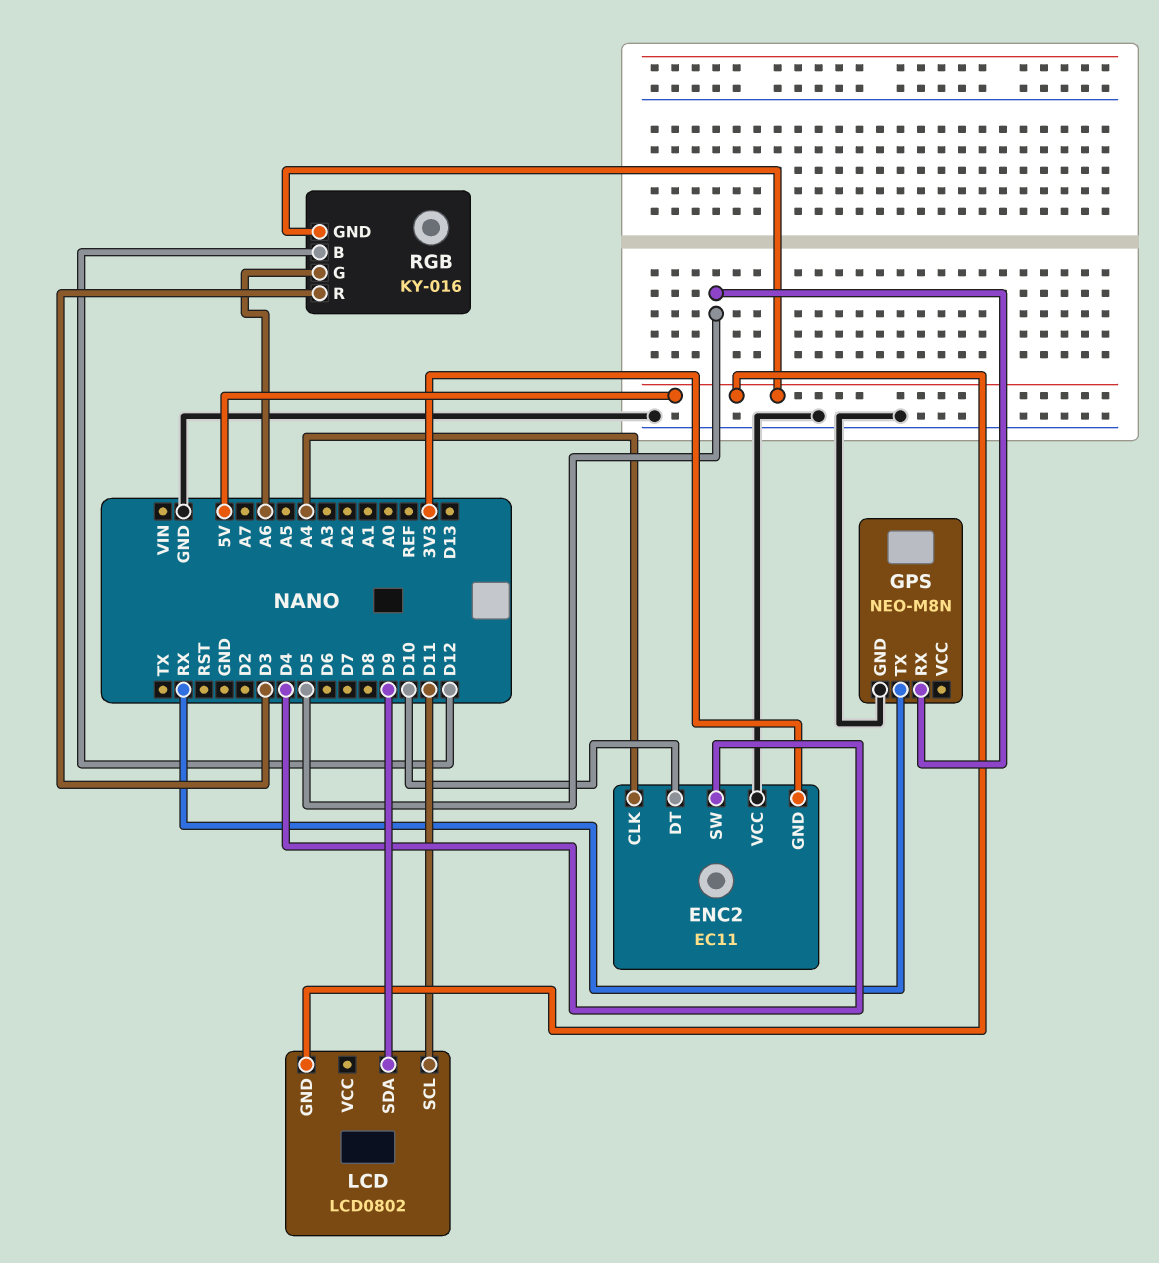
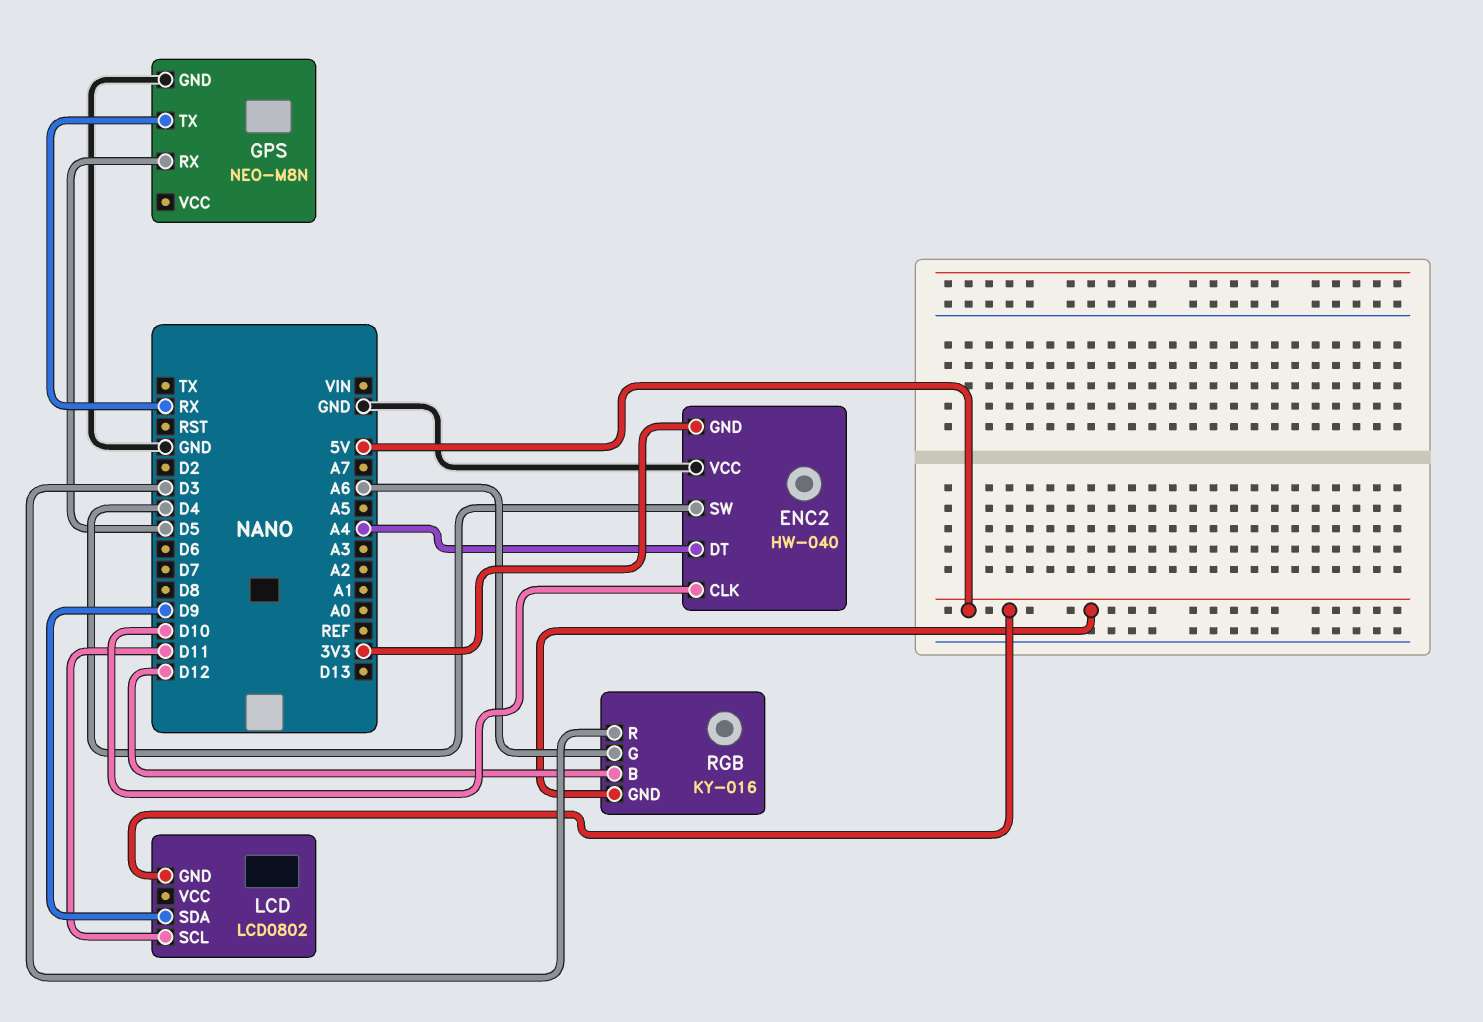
ENC2: EC11 -> HW-040
ENC2 pin CLK: A4 -> D10
ENC2 pin DT: D10 -> A4

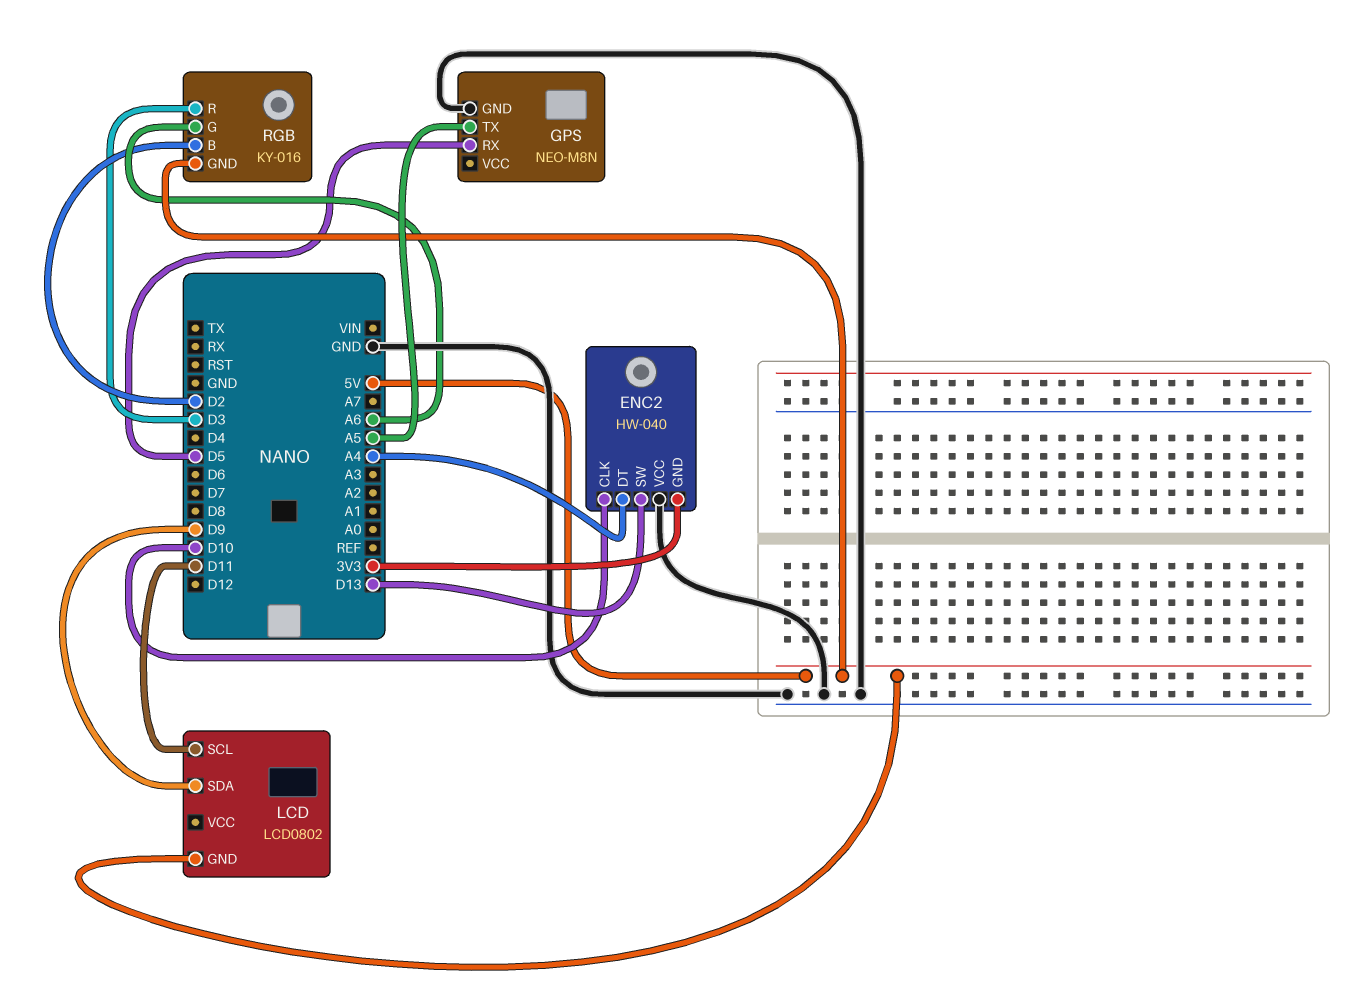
ENC2 pin SW: D4 -> D13
GPS pin TX: RX -> A5
RGB pin B: D12 -> D2

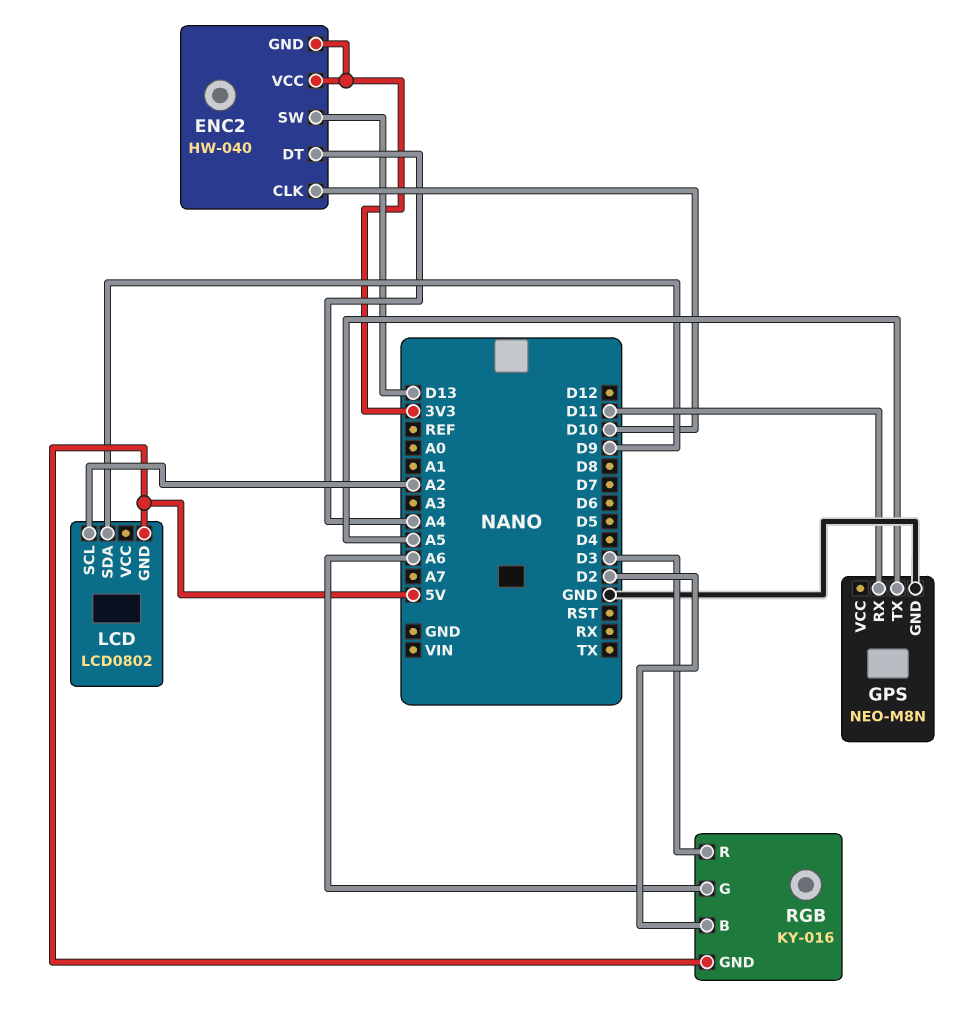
ENC2 pin VCC: GND -> 3V3
GPS pin RX: D5 -> D11
LCD pin SCL: D11 -> A2

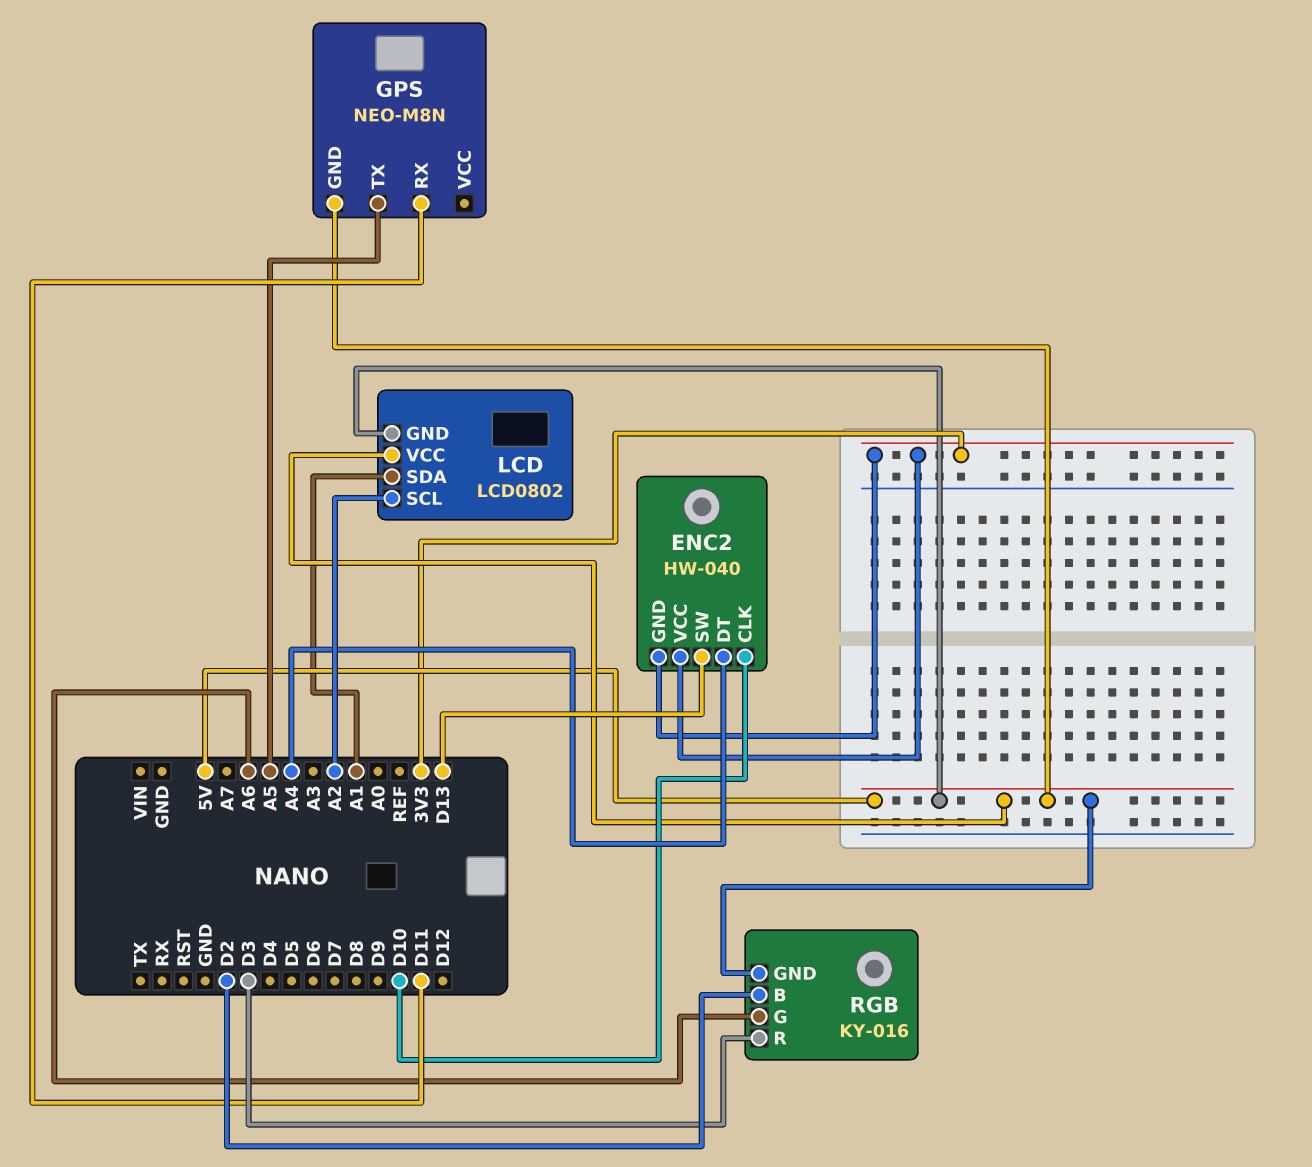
GPS pin GND: GND -> 5V
LCD pin SDA: D9 -> A1
LCD pin VCC: none -> 5V

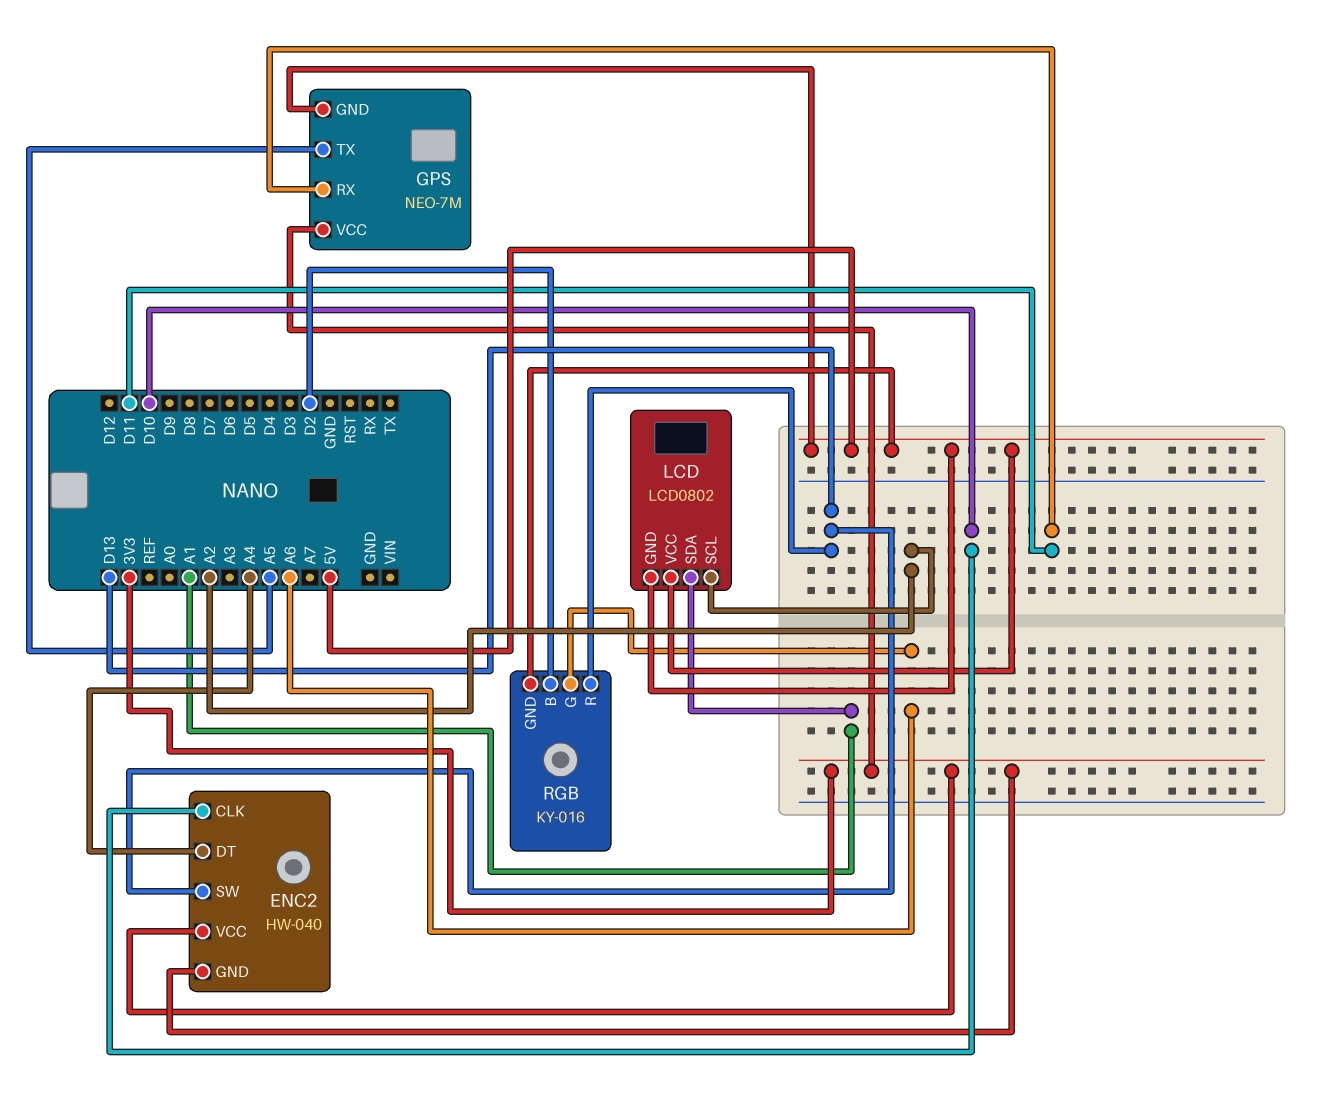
GPS: NEO-M8N -> NEO-7M
GPS pin VCC: none -> 3V3
RGB pin R: D3 -> D13

